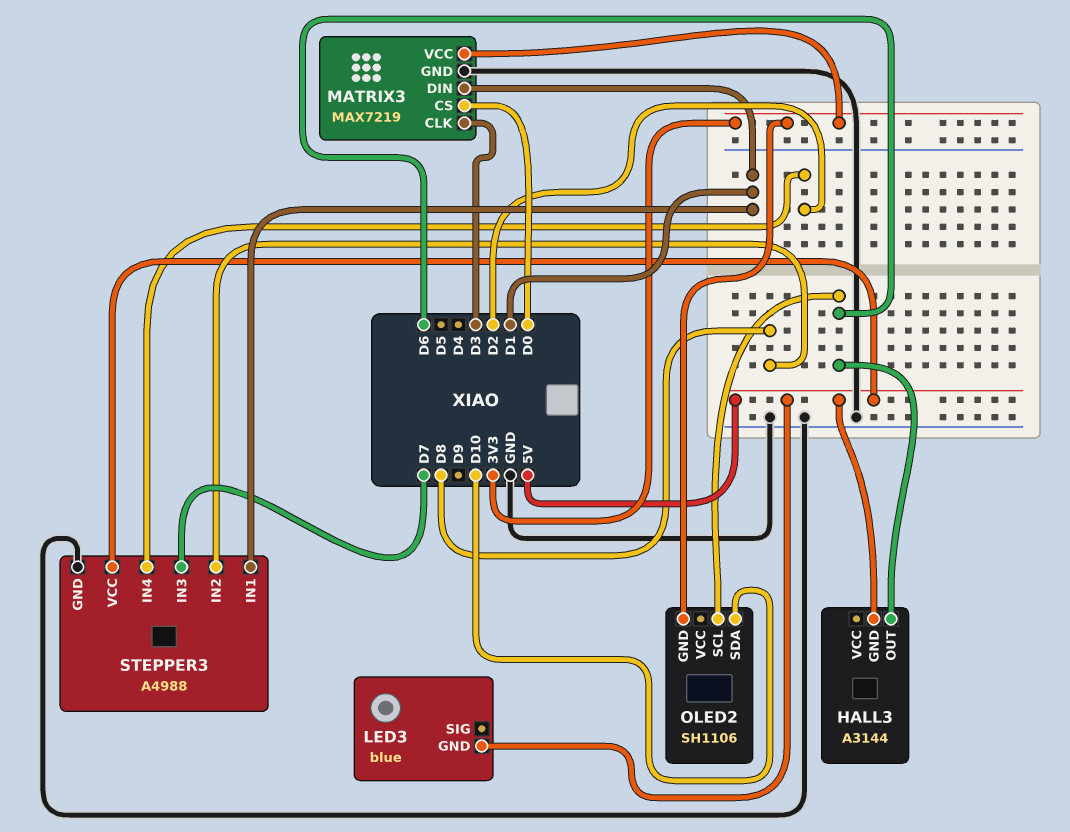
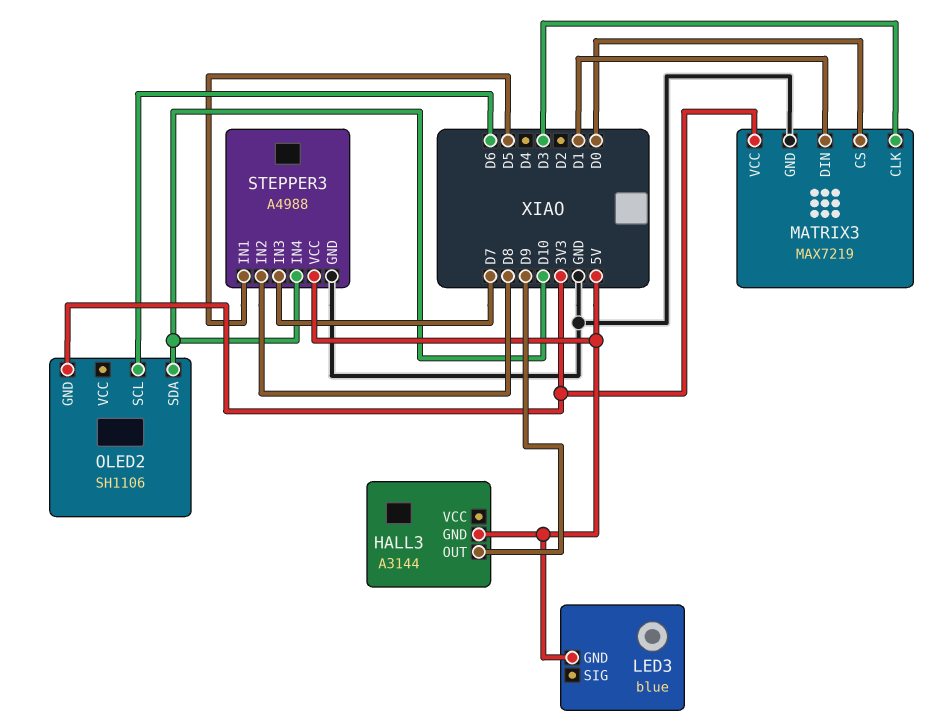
HALL3 pin OUT: D6 -> D9
STEPPER3 pin IN1: D1 -> D5
STEPPER3 pin IN4: D2 -> D10

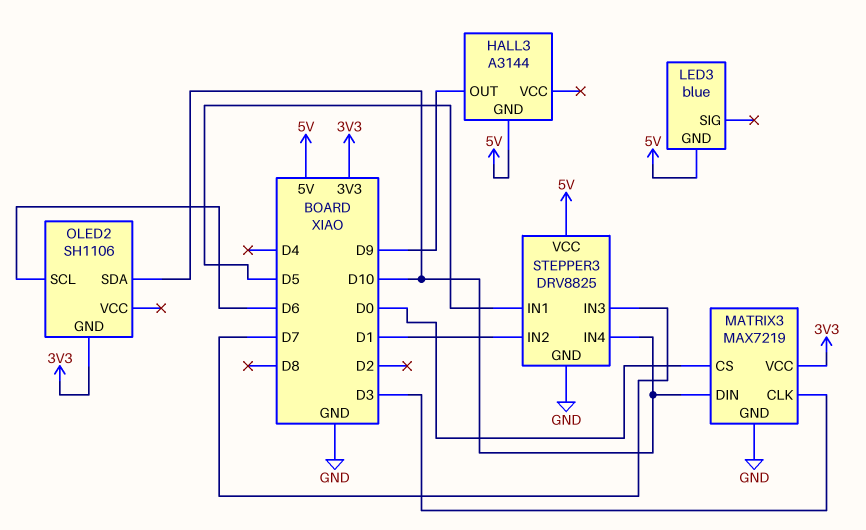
MATRIX3 pin DIN: D1 -> D10
STEPPER3: A4988 -> DRV8825
STEPPER3 pin IN2: D8 -> D1

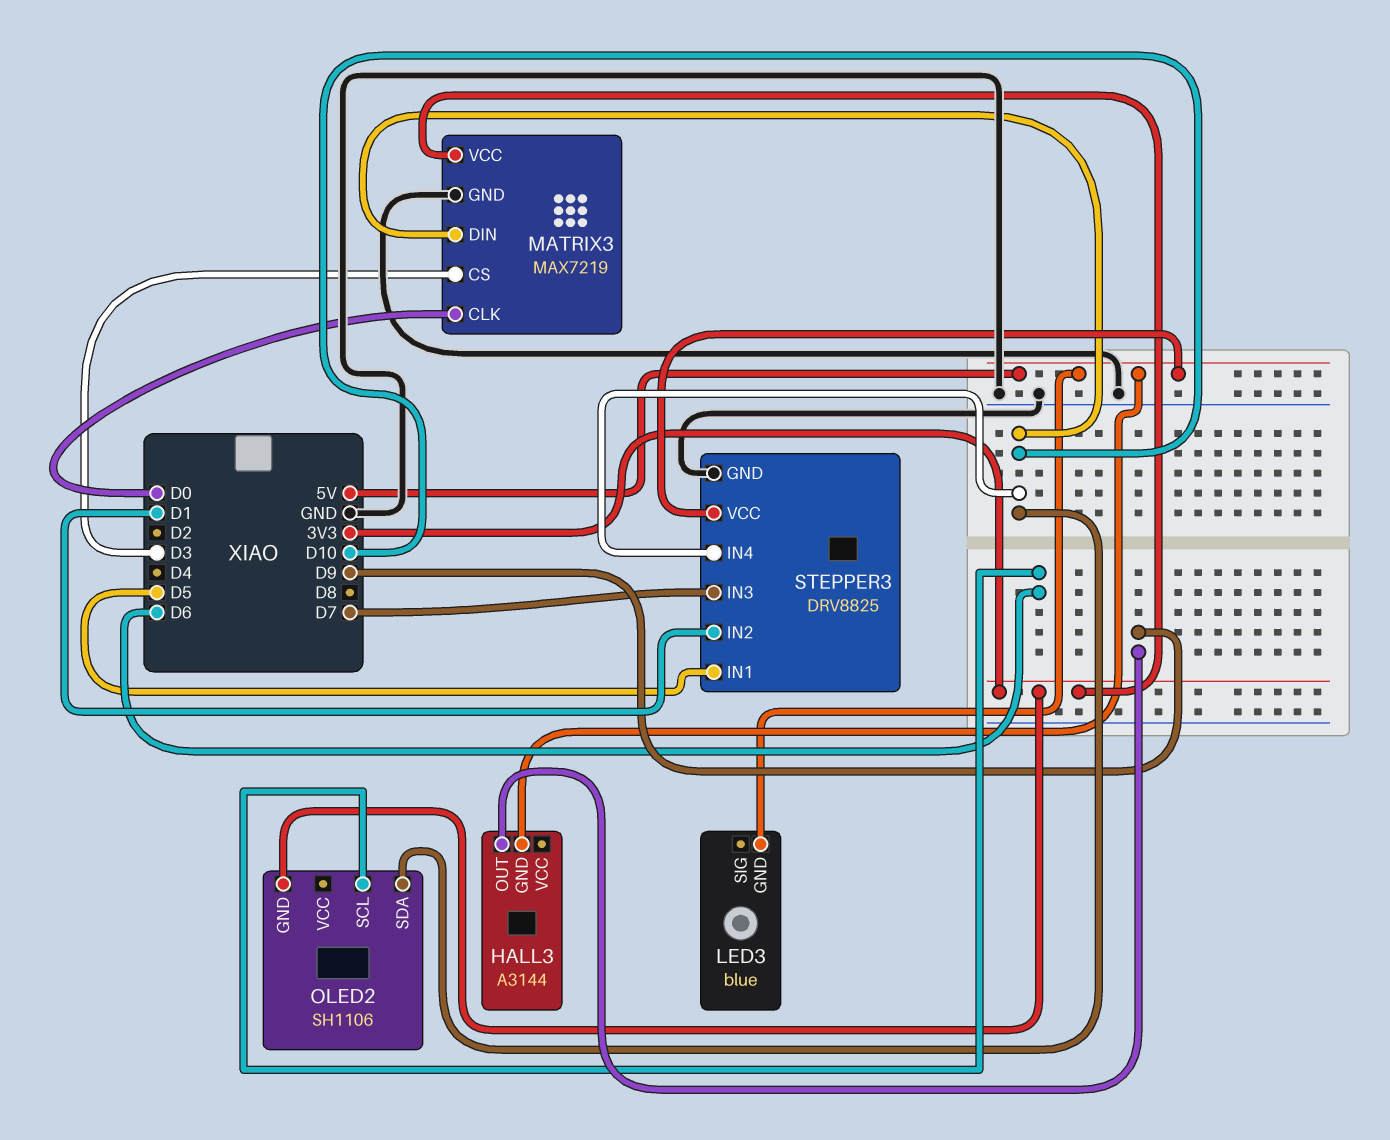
MATRIX3 pin CLK: D3 -> D0
MATRIX3 pin CS: D0 -> D3

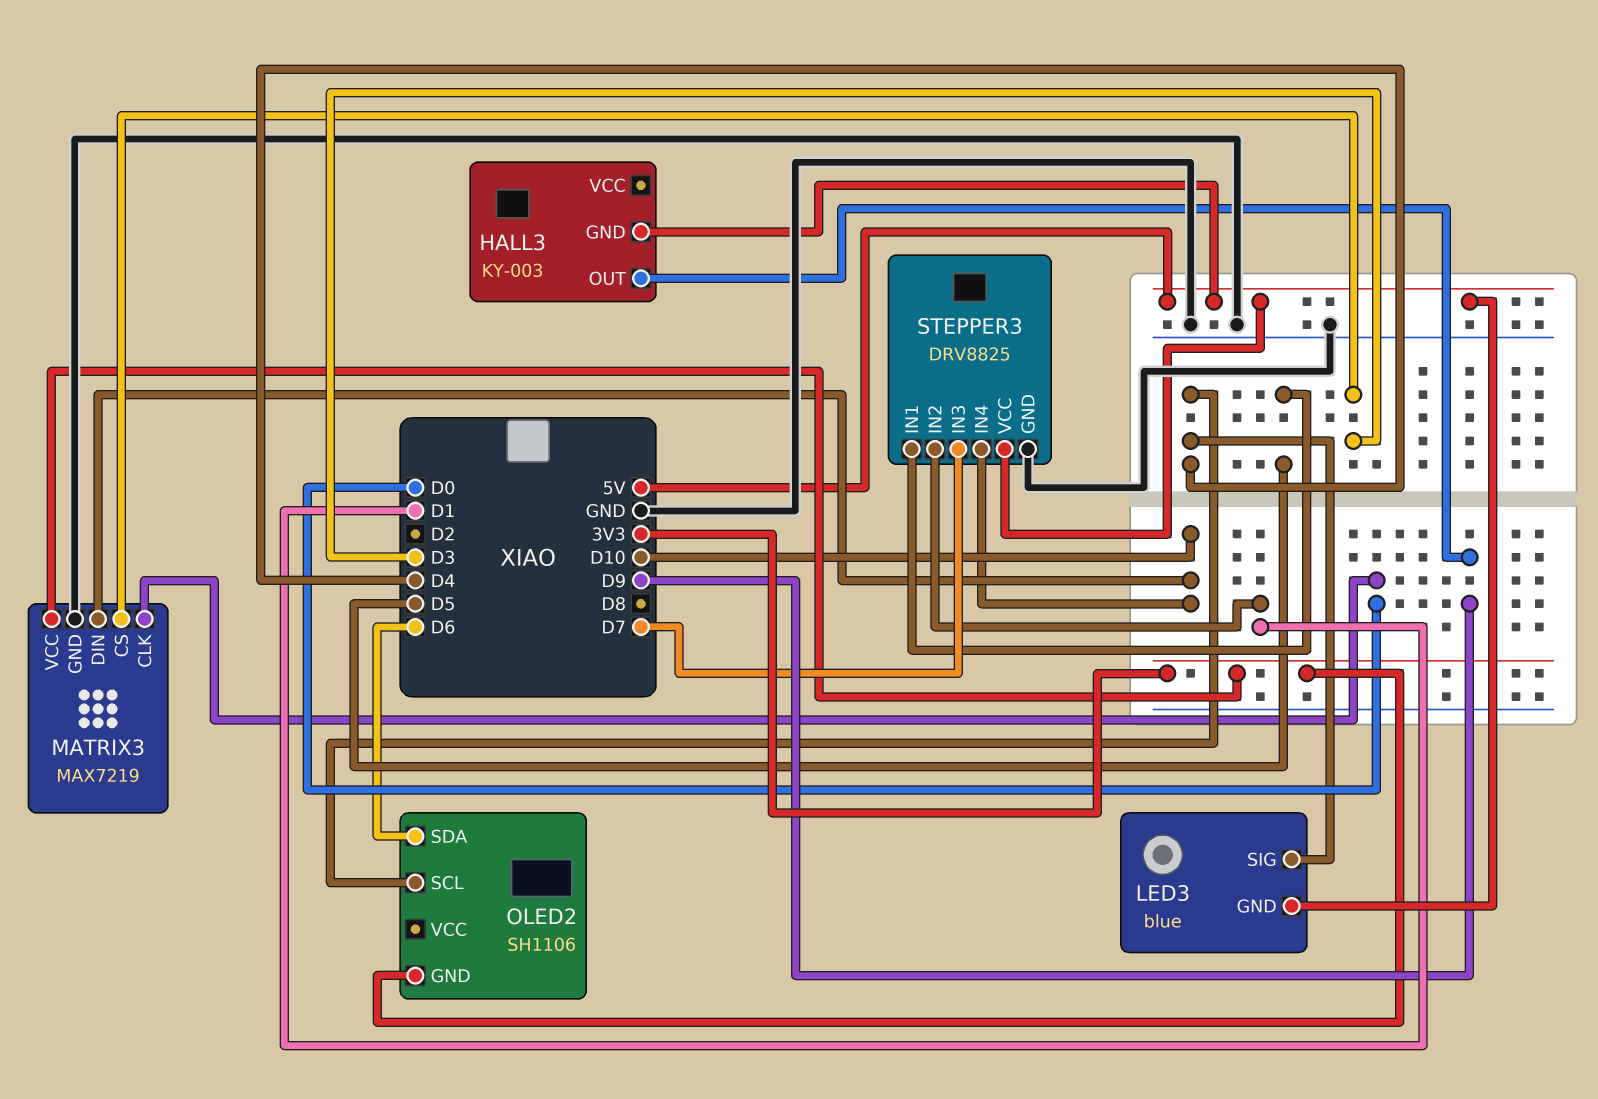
HALL3: A3144 -> KY-003
LED3 pin SIG: none -> D4
OLED2 pin SCL: D6 -> D4
OLED2 pin SDA: D10 -> D6

